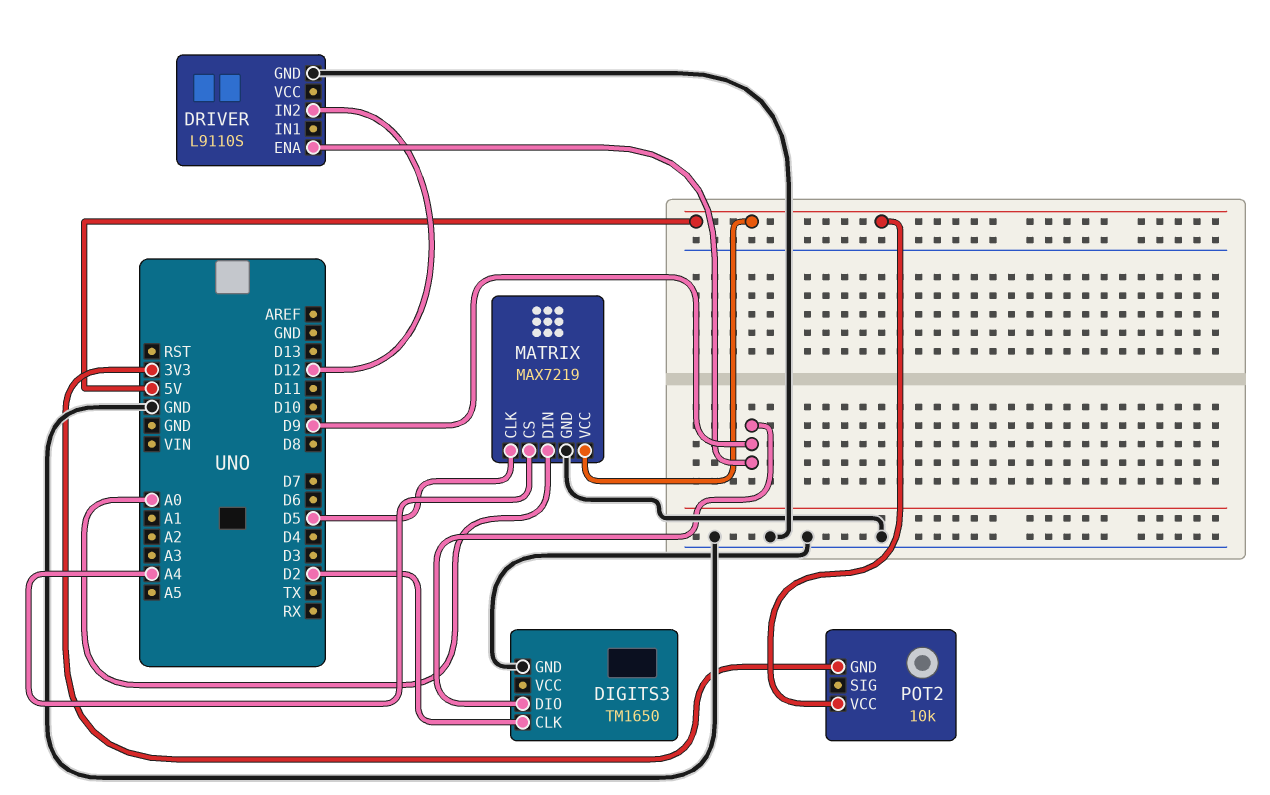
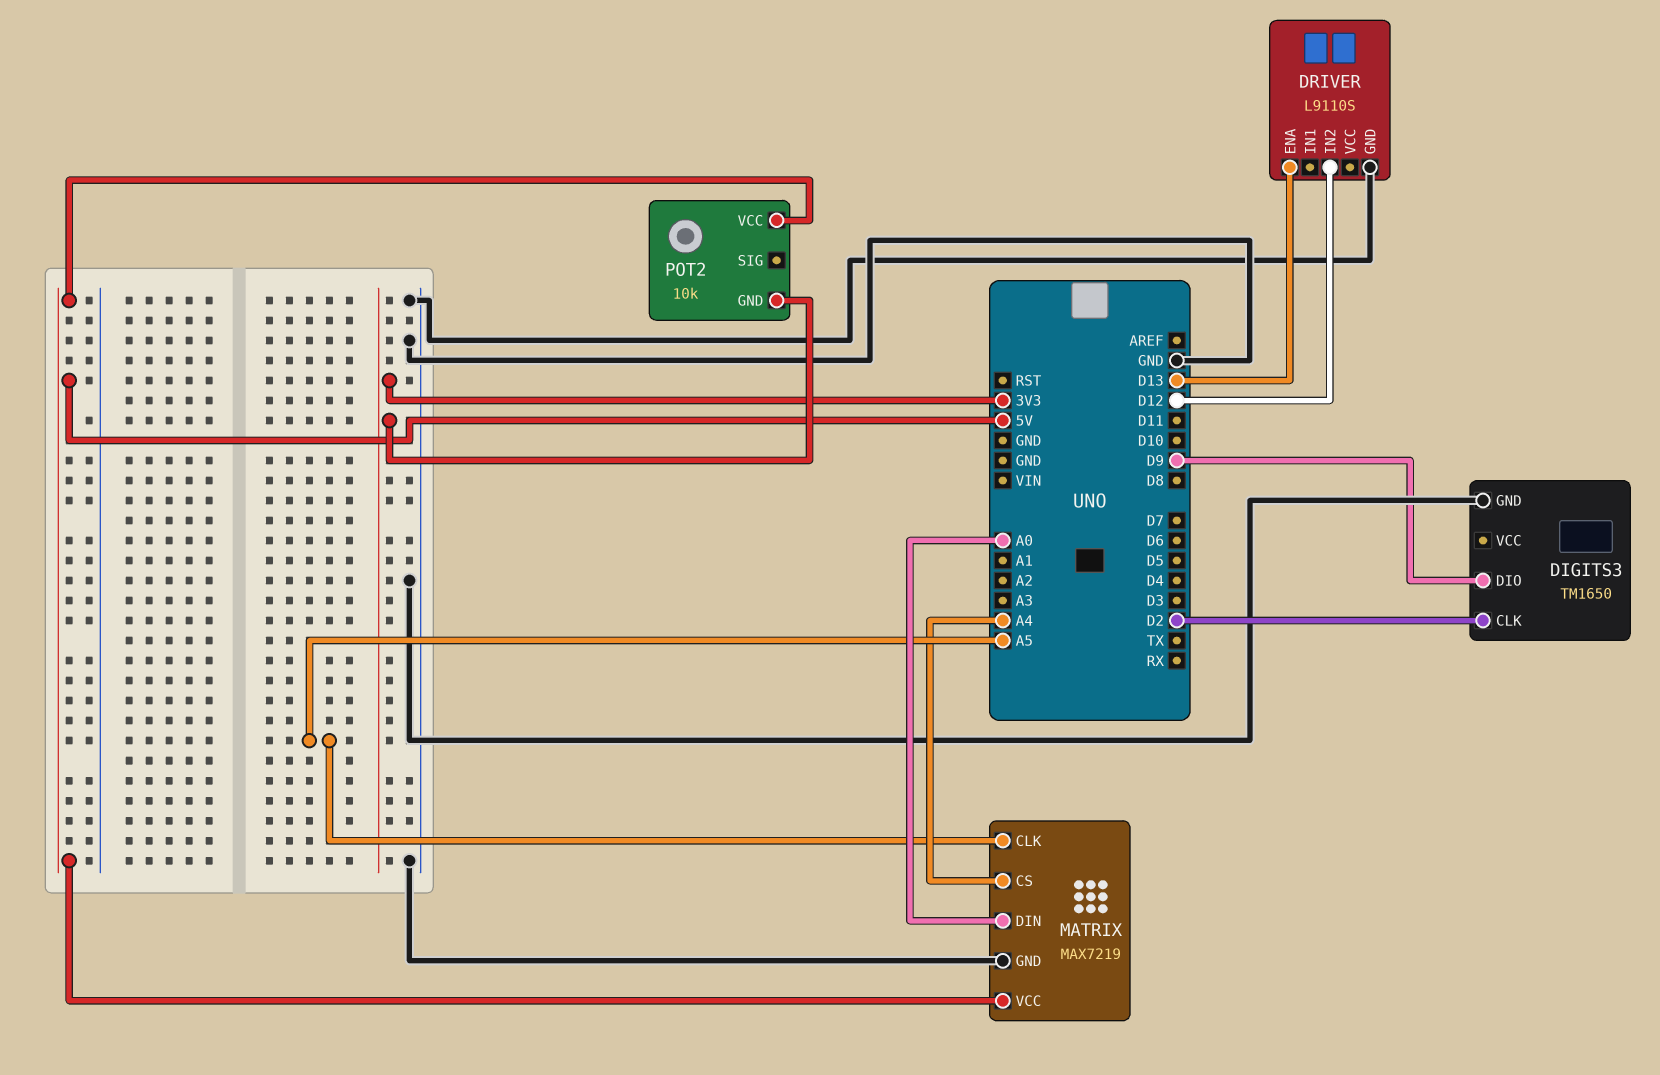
DRIVER pin ENA: D9 -> D13
MATRIX pin CLK: D5 -> A5

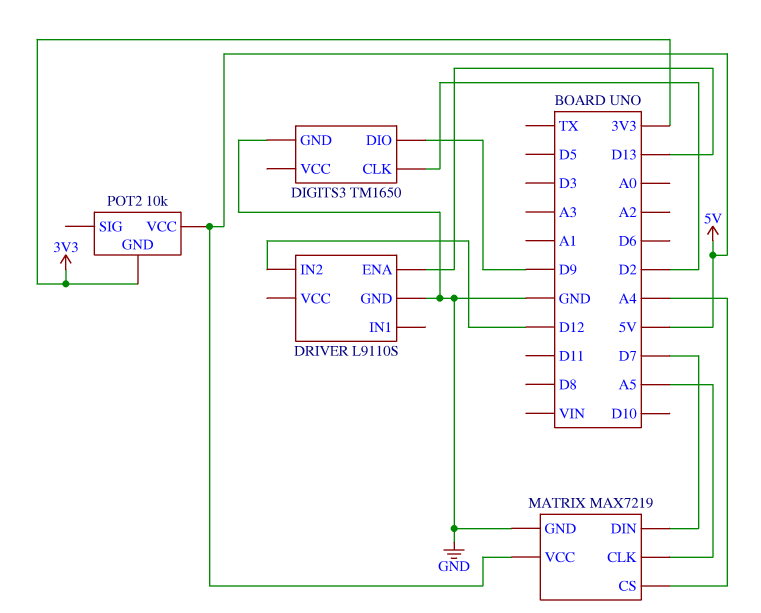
MATRIX pin DIN: A0 -> D7

